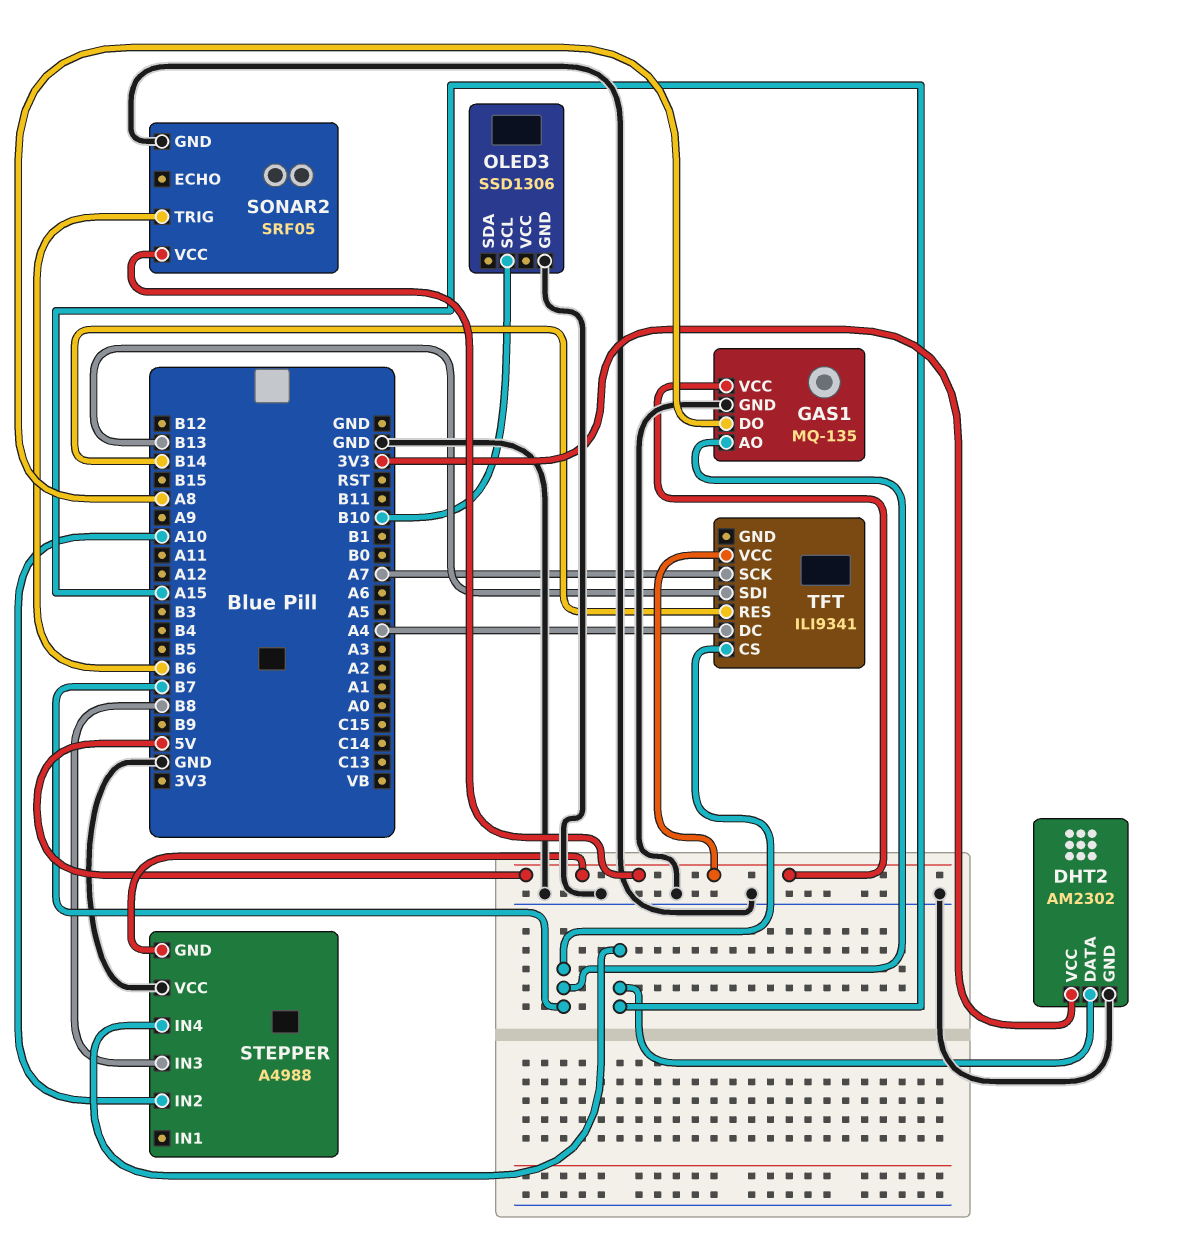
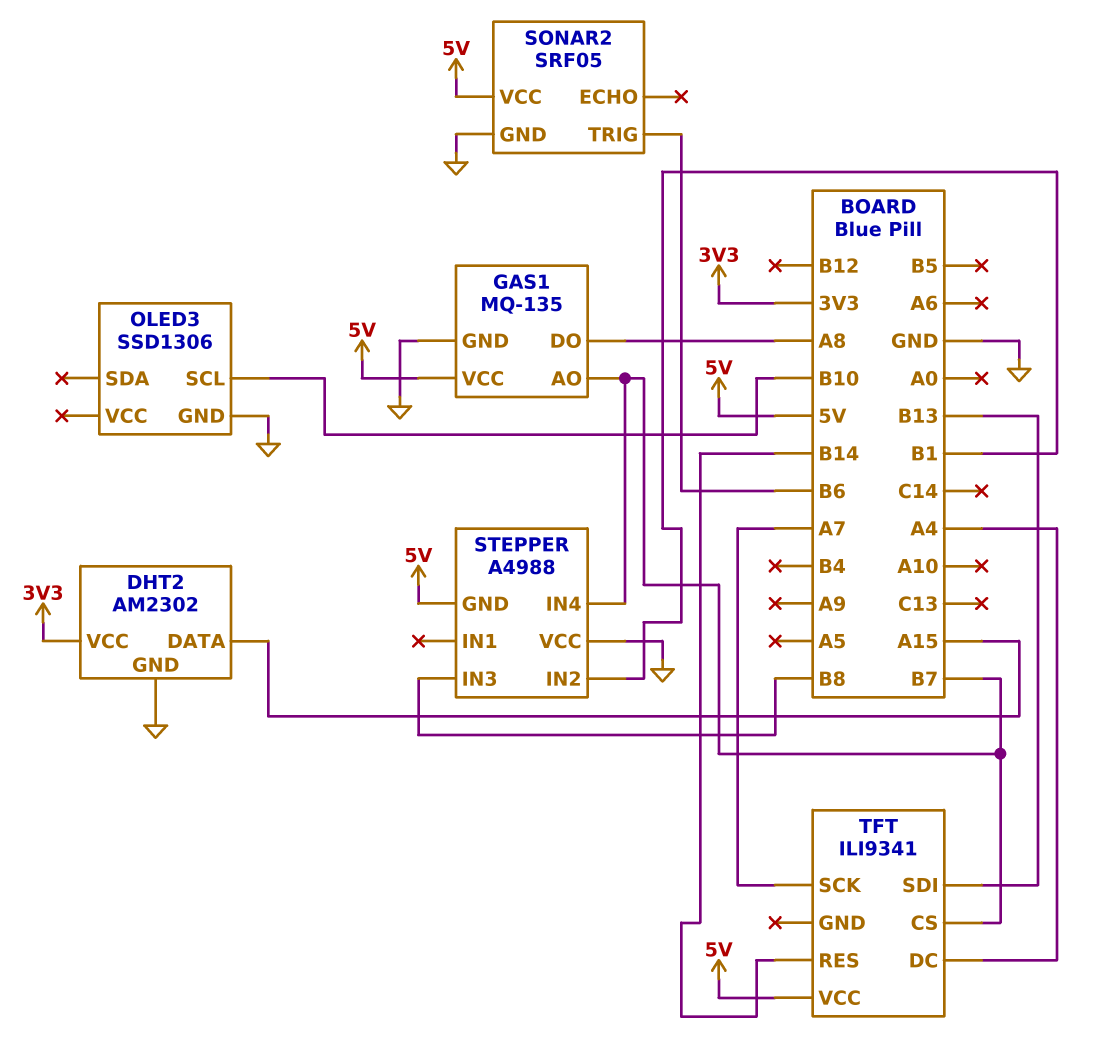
STEPPER pin IN2: A10 -> B1
STEPPER pin IN4: A15 -> B7

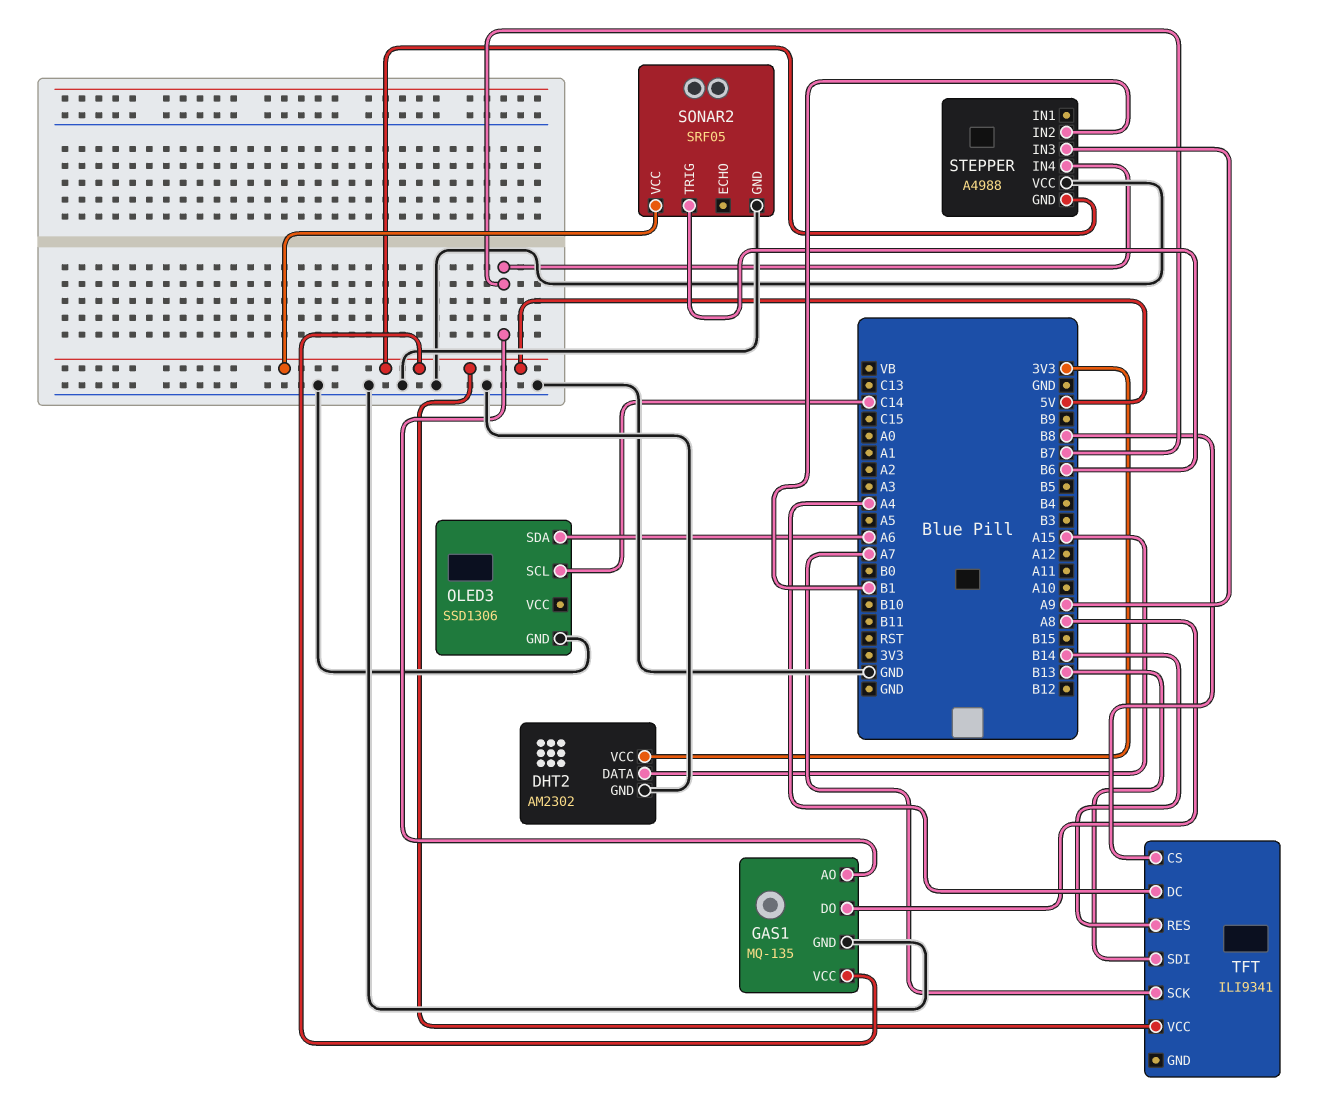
OLED3 pin SCL: B10 -> C14
OLED3 pin SDA: none -> A6
STEPPER pin IN3: B8 -> A9
TFT pin CS: B7 -> B8

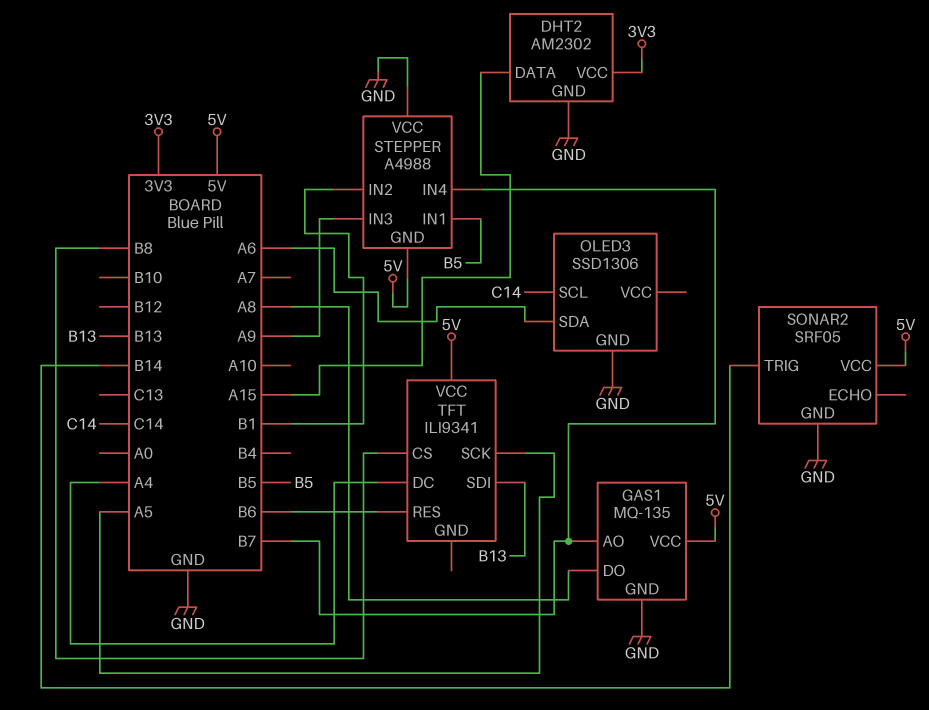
SONAR2 pin TRIG: B6 -> B14
STEPPER pin IN1: none -> B5
TFT pin RES: B14 -> B6
TFT pin SCK: A7 -> A5

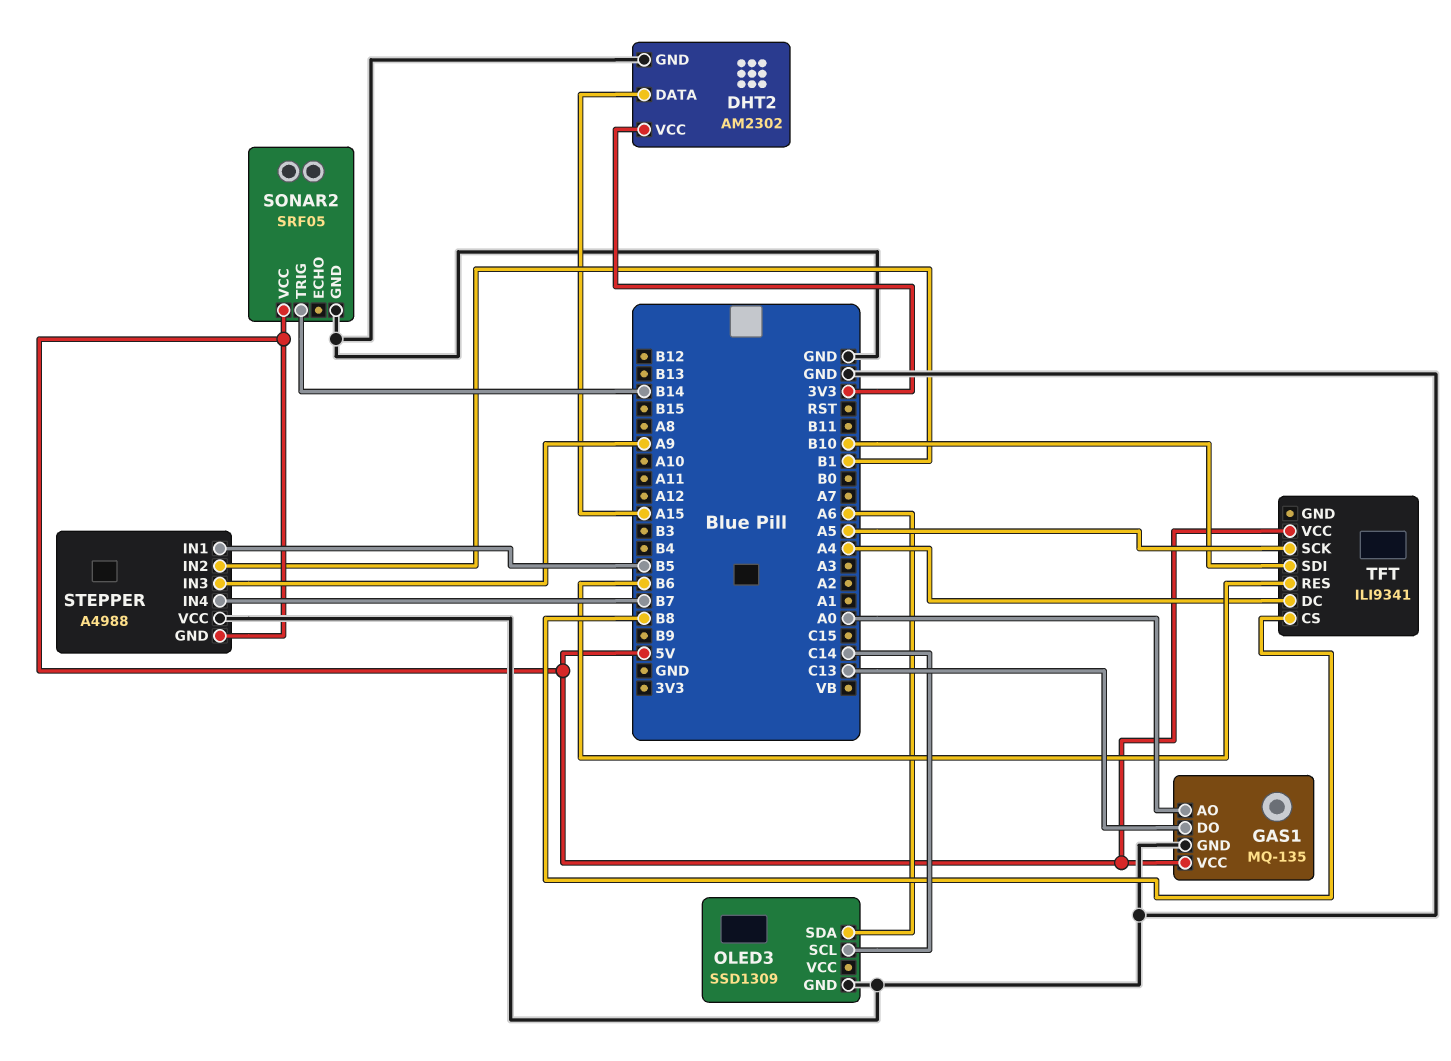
GAS1 pin AO: B7 -> A0
GAS1 pin DO: A8 -> C13
OLED3: SSD1306 -> SSD1309
TFT pin SDI: B13 -> B10

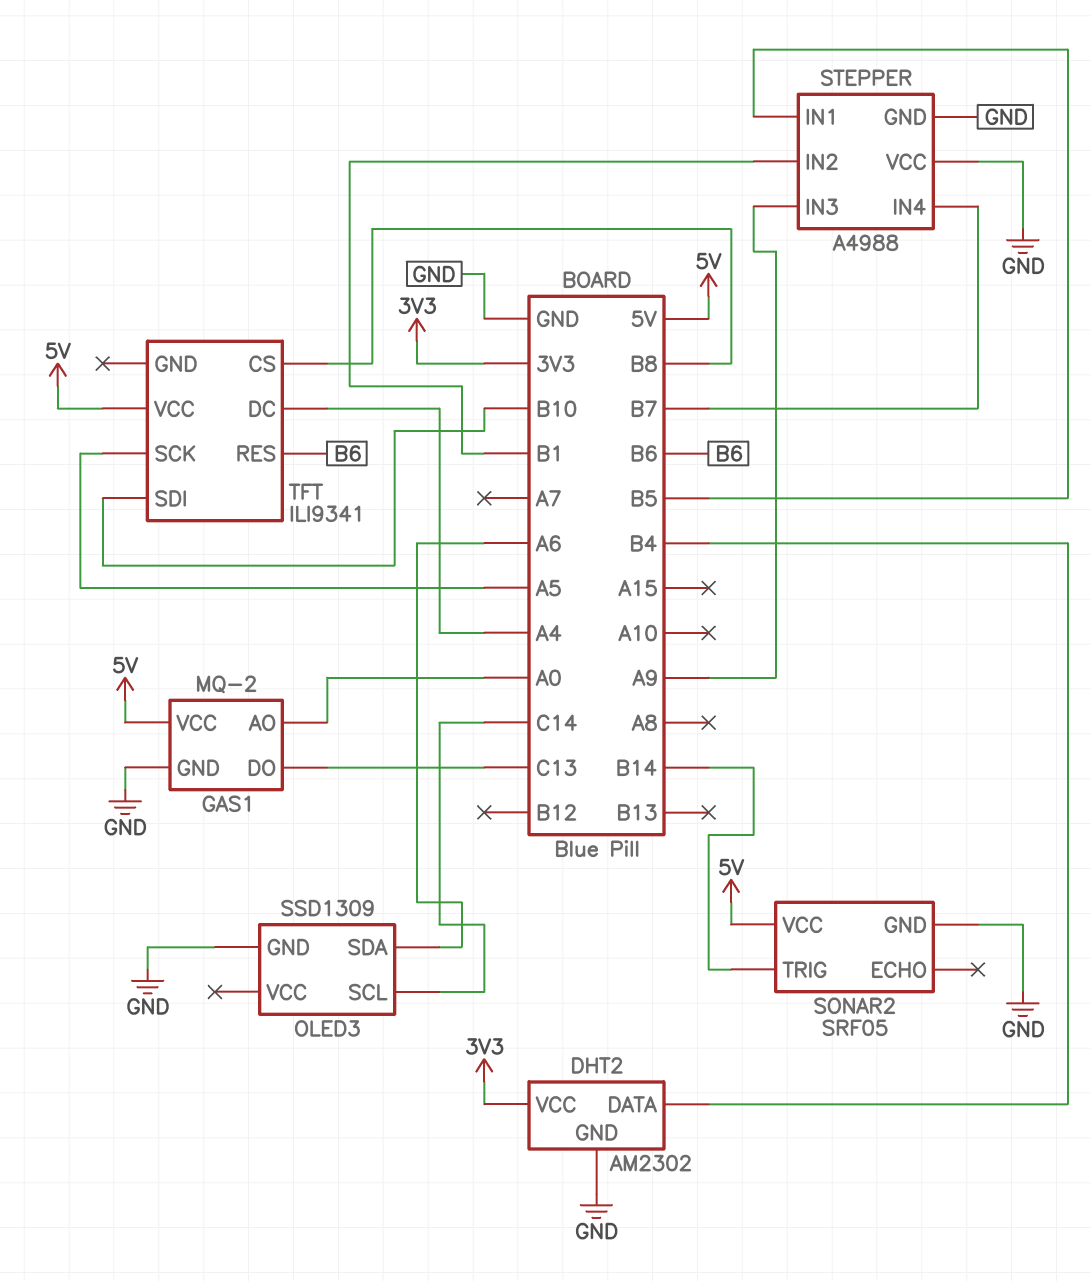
DHT2 pin DATA: A15 -> B4
GAS1: MQ-135 -> MQ-2
STEPPER pin GND: 5V -> GND

